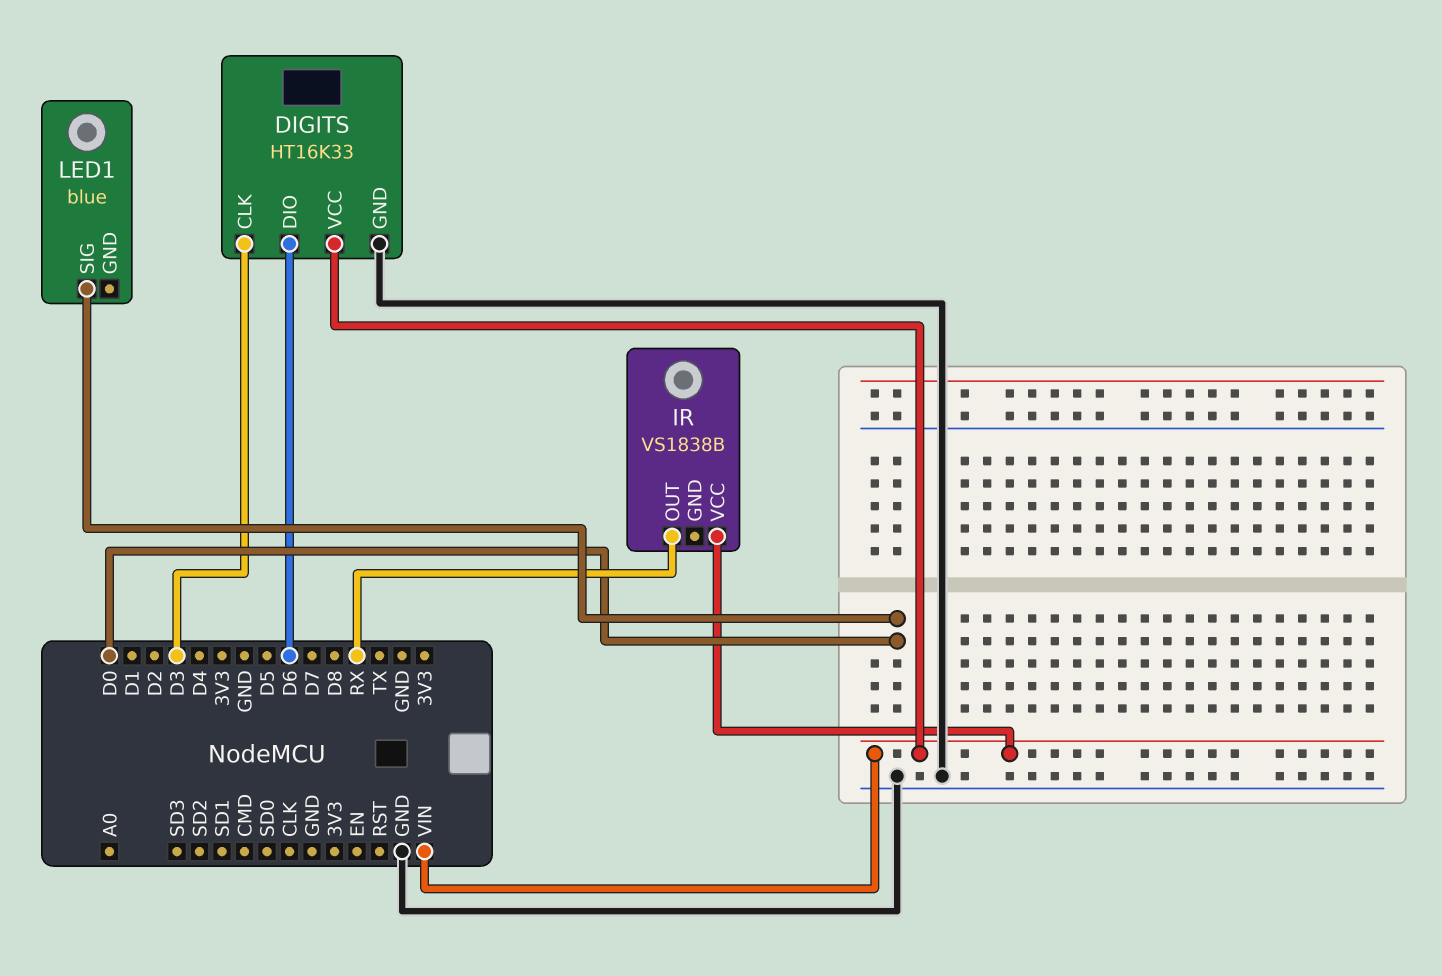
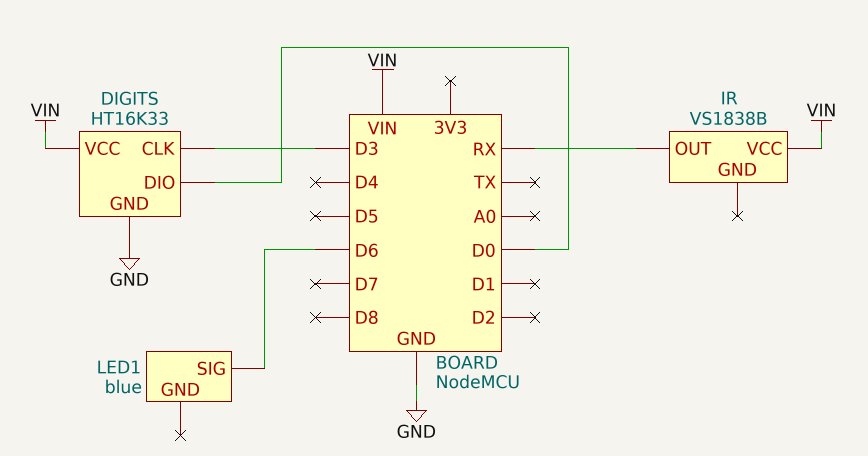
DIGITS pin DIO: D6 -> D0
LED1 pin SIG: D0 -> D6

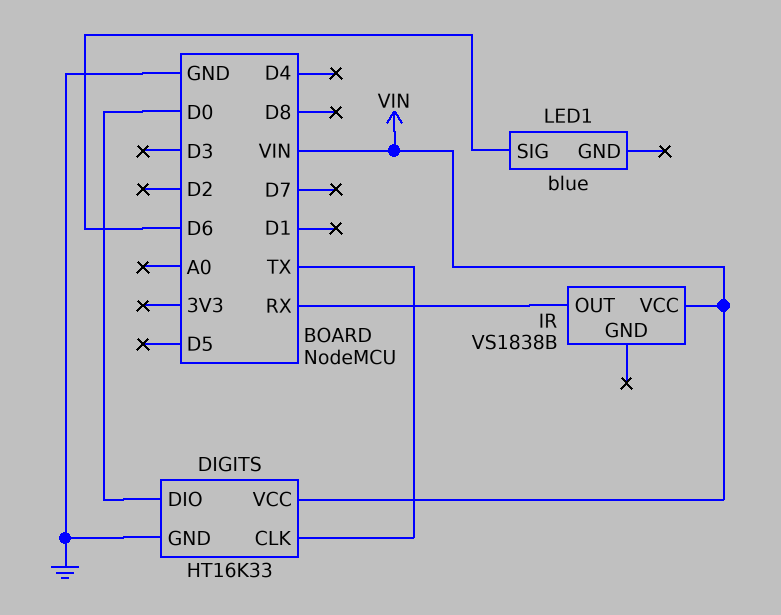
DIGITS pin CLK: D3 -> TX

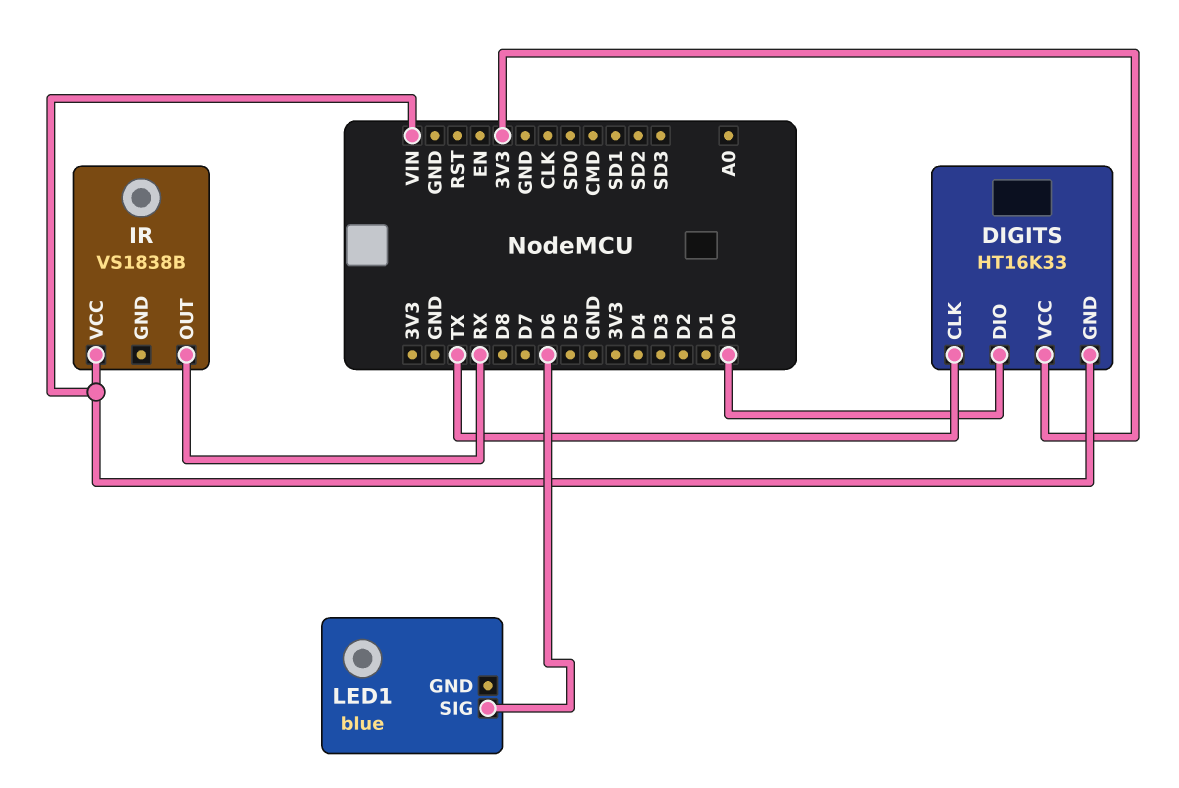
DIGITS pin GND: GND -> VIN
DIGITS pin VCC: VIN -> 3V3

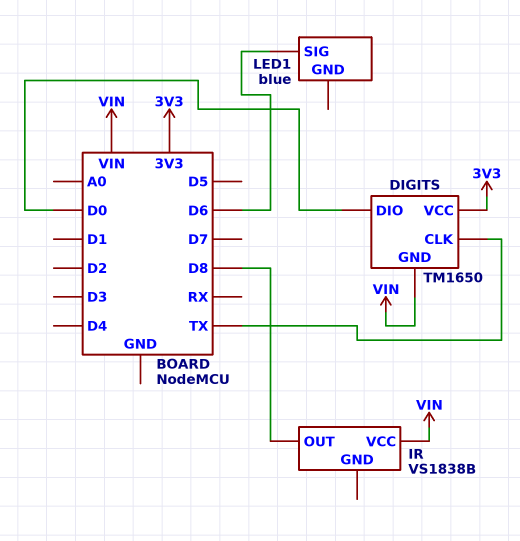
DIGITS: HT16K33 -> TM1650
IR pin OUT: RX -> D8

